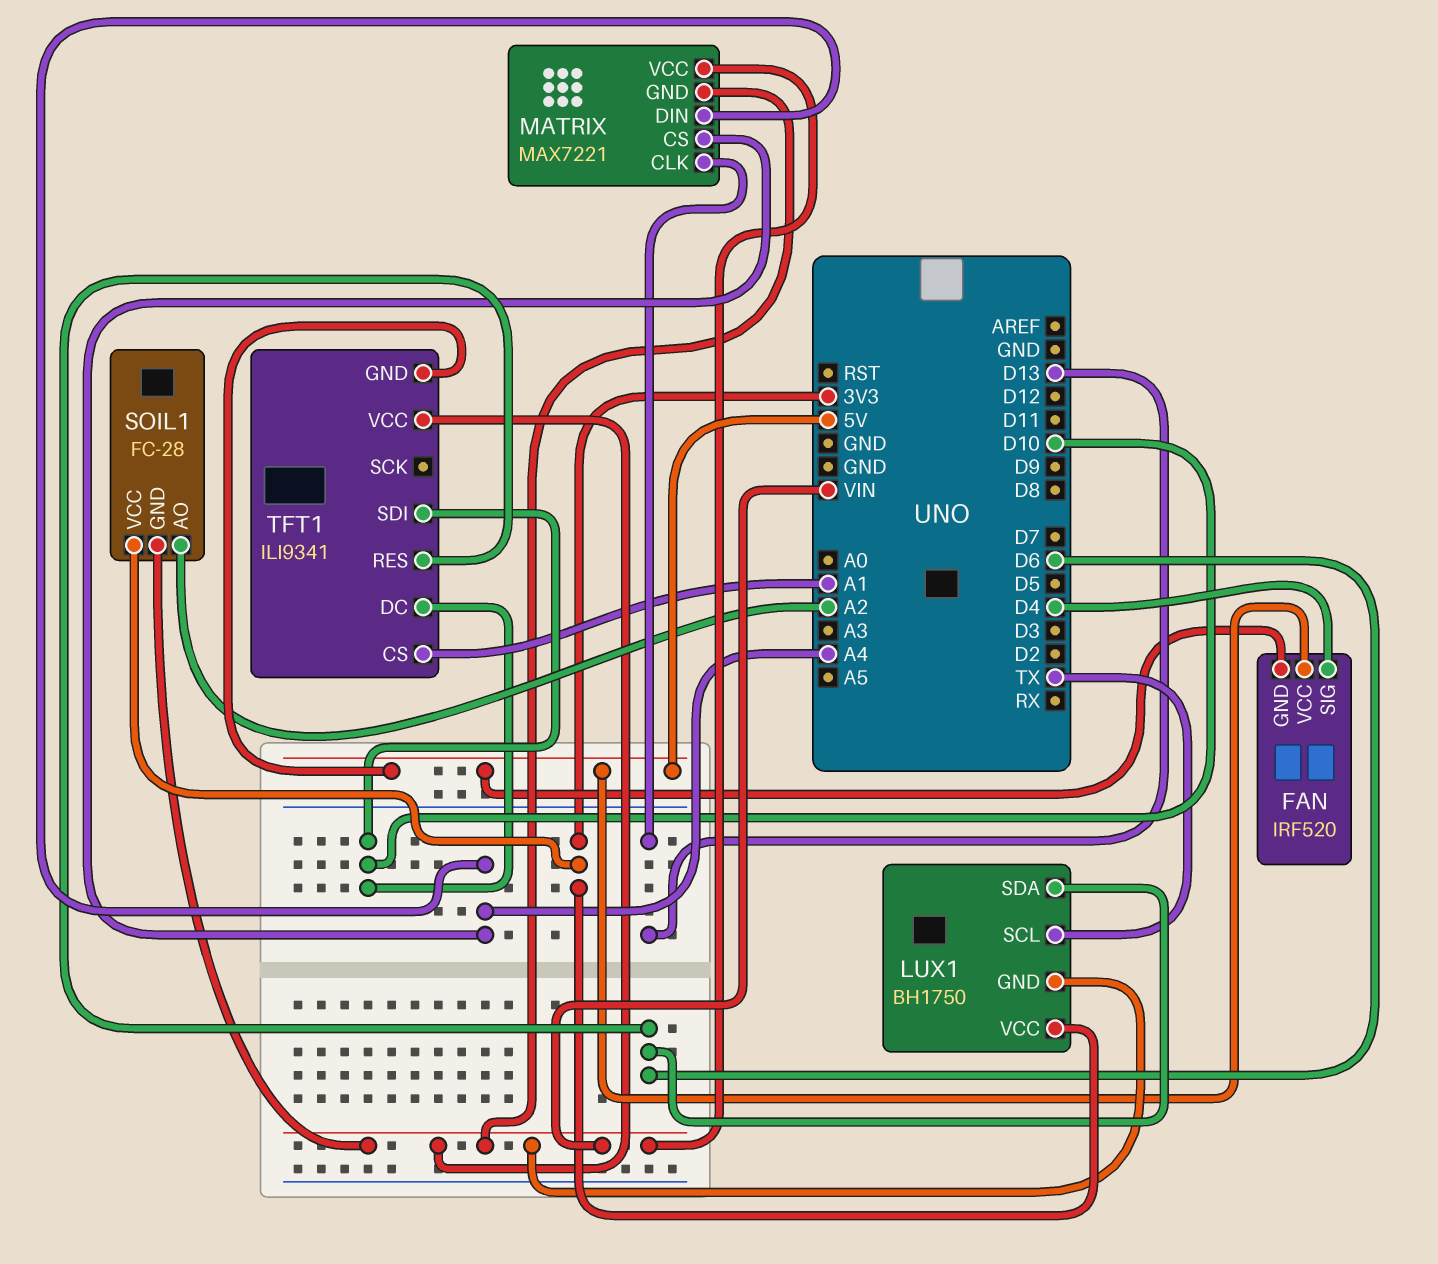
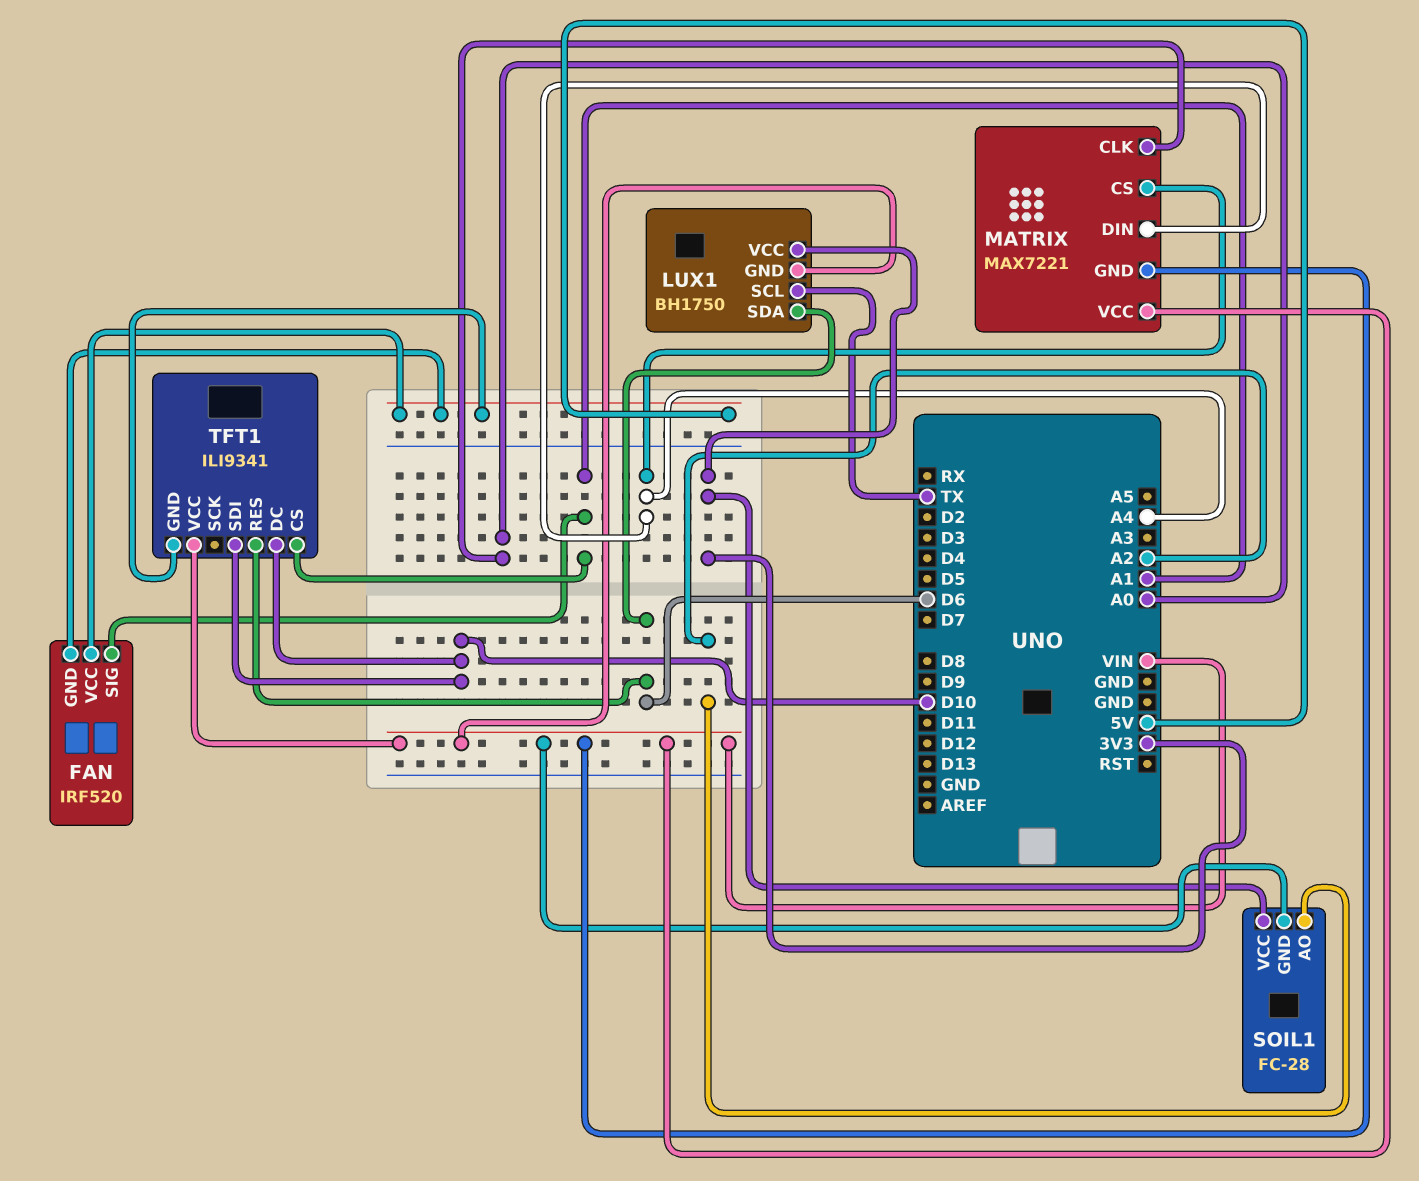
FAN pin SIG: D4 -> A1
MATRIX pin CLK: D13 -> A0

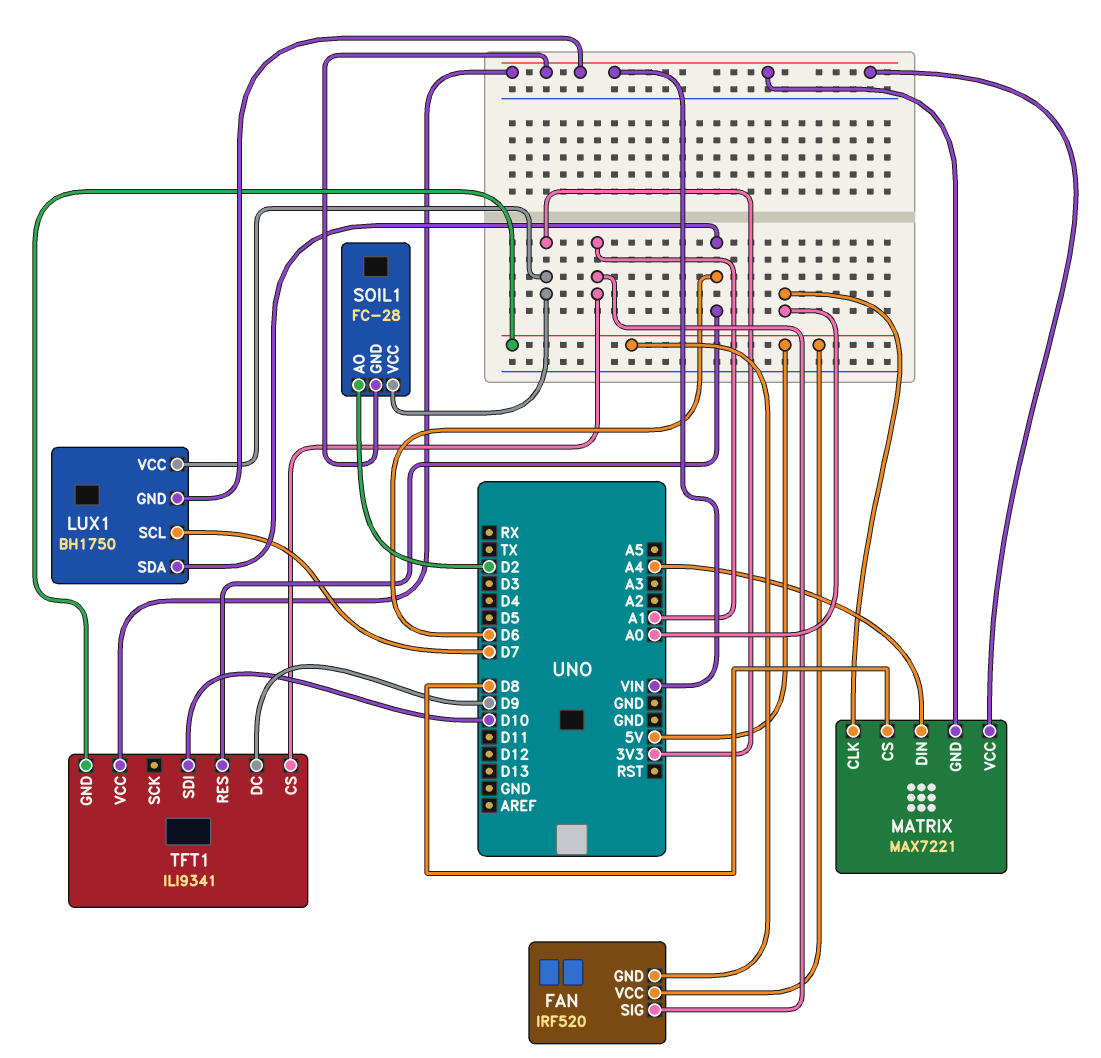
LUX1 pin SCL: TX -> D7
MATRIX pin CS: A4 -> D8
SOIL1 pin AO: A2 -> D2
TFT1 pin DC: D10 -> D9

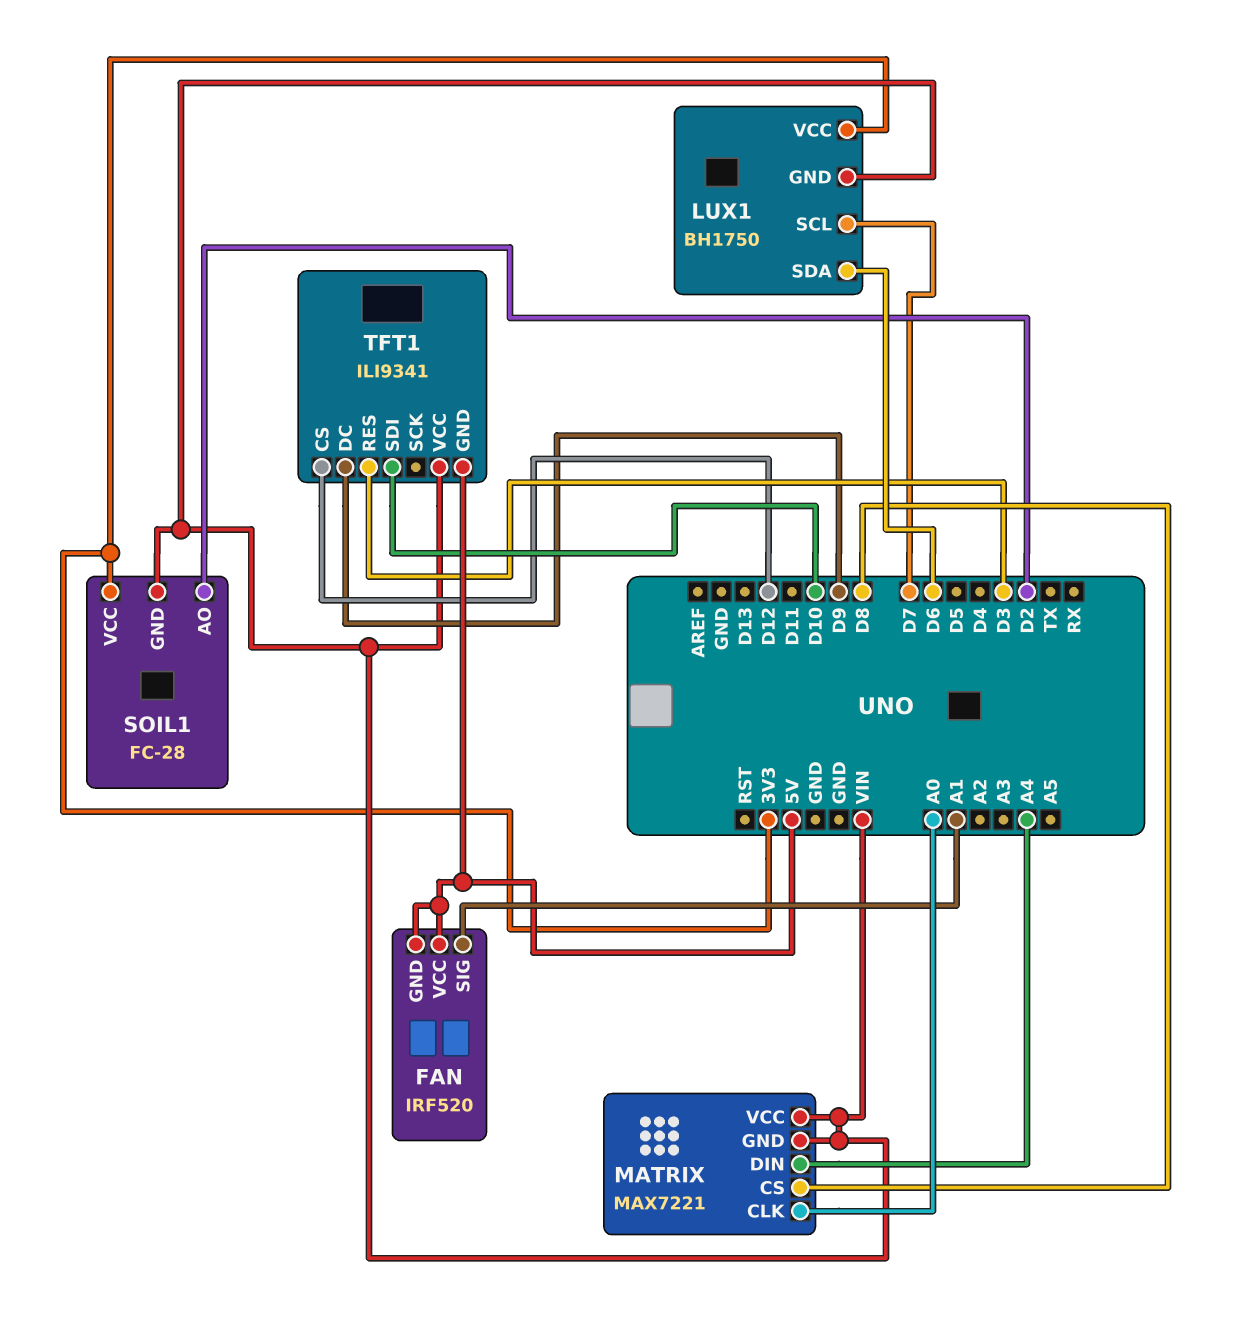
TFT1 pin CS: A1 -> D12
TFT1 pin RES: D6 -> D3

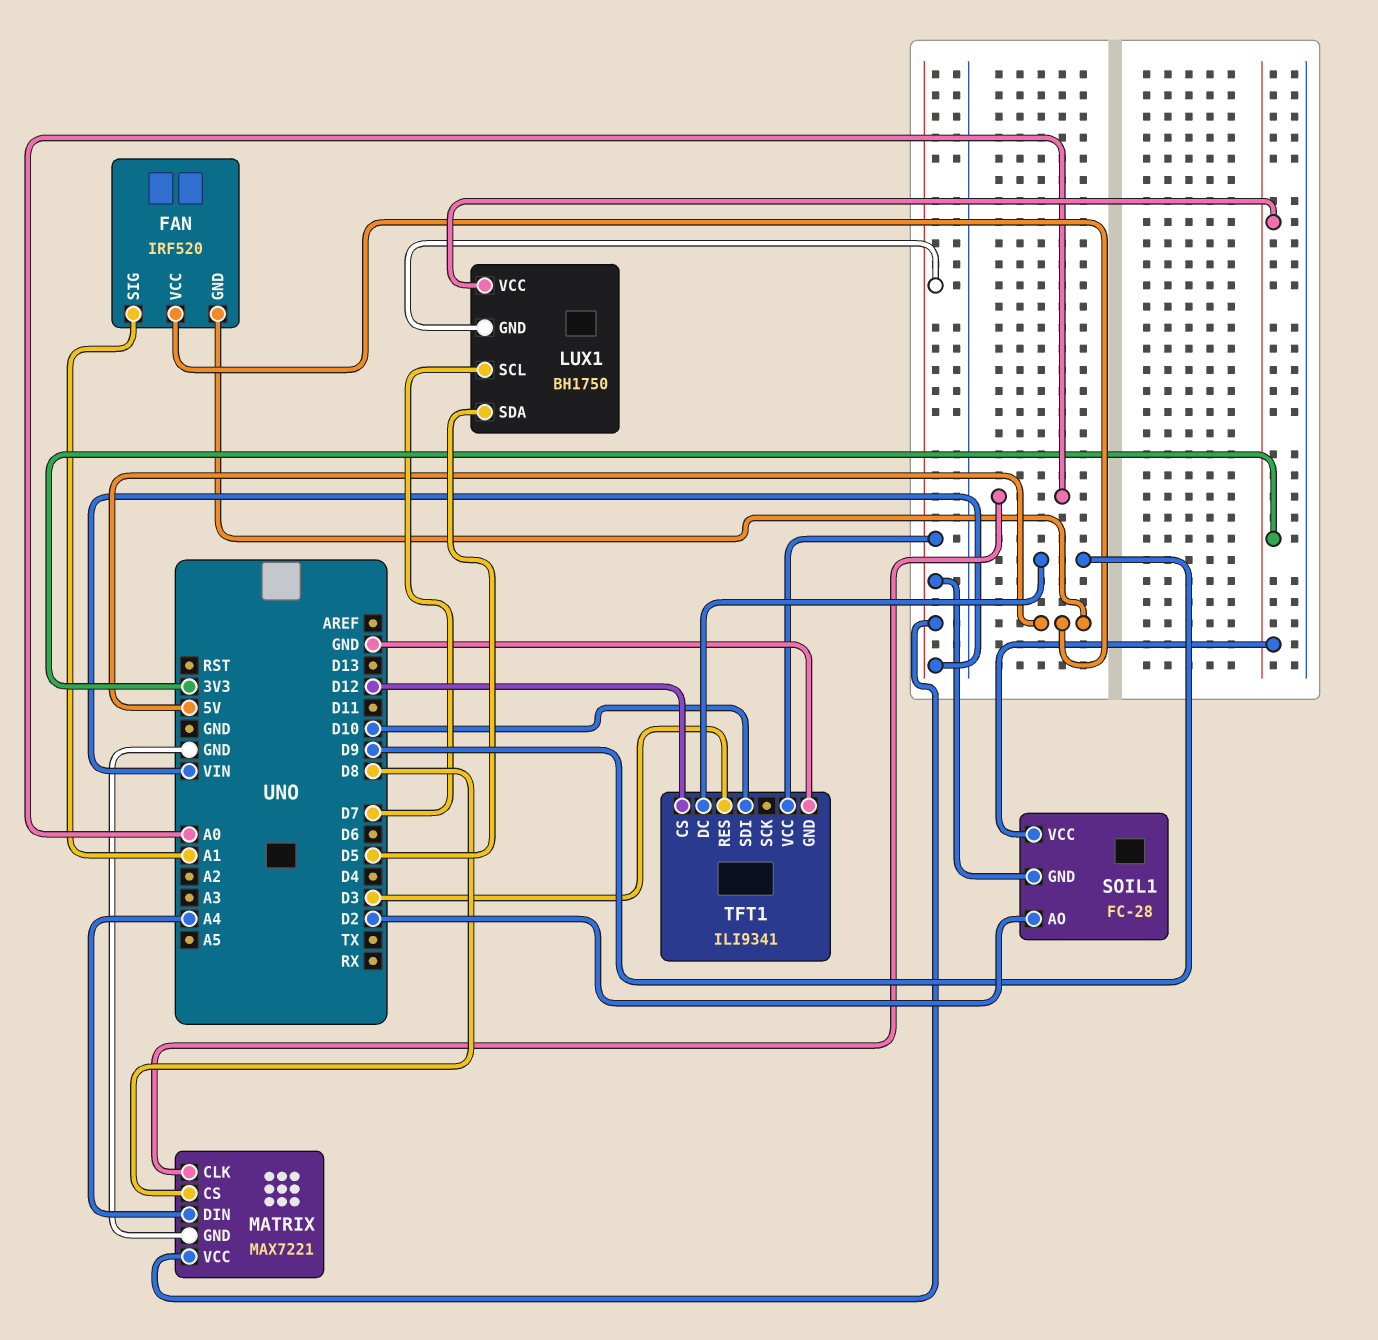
LUX1 pin SDA: D6 -> D5
MATRIX pin GND: VIN -> GND
TFT1 pin GND: 5V -> GND

